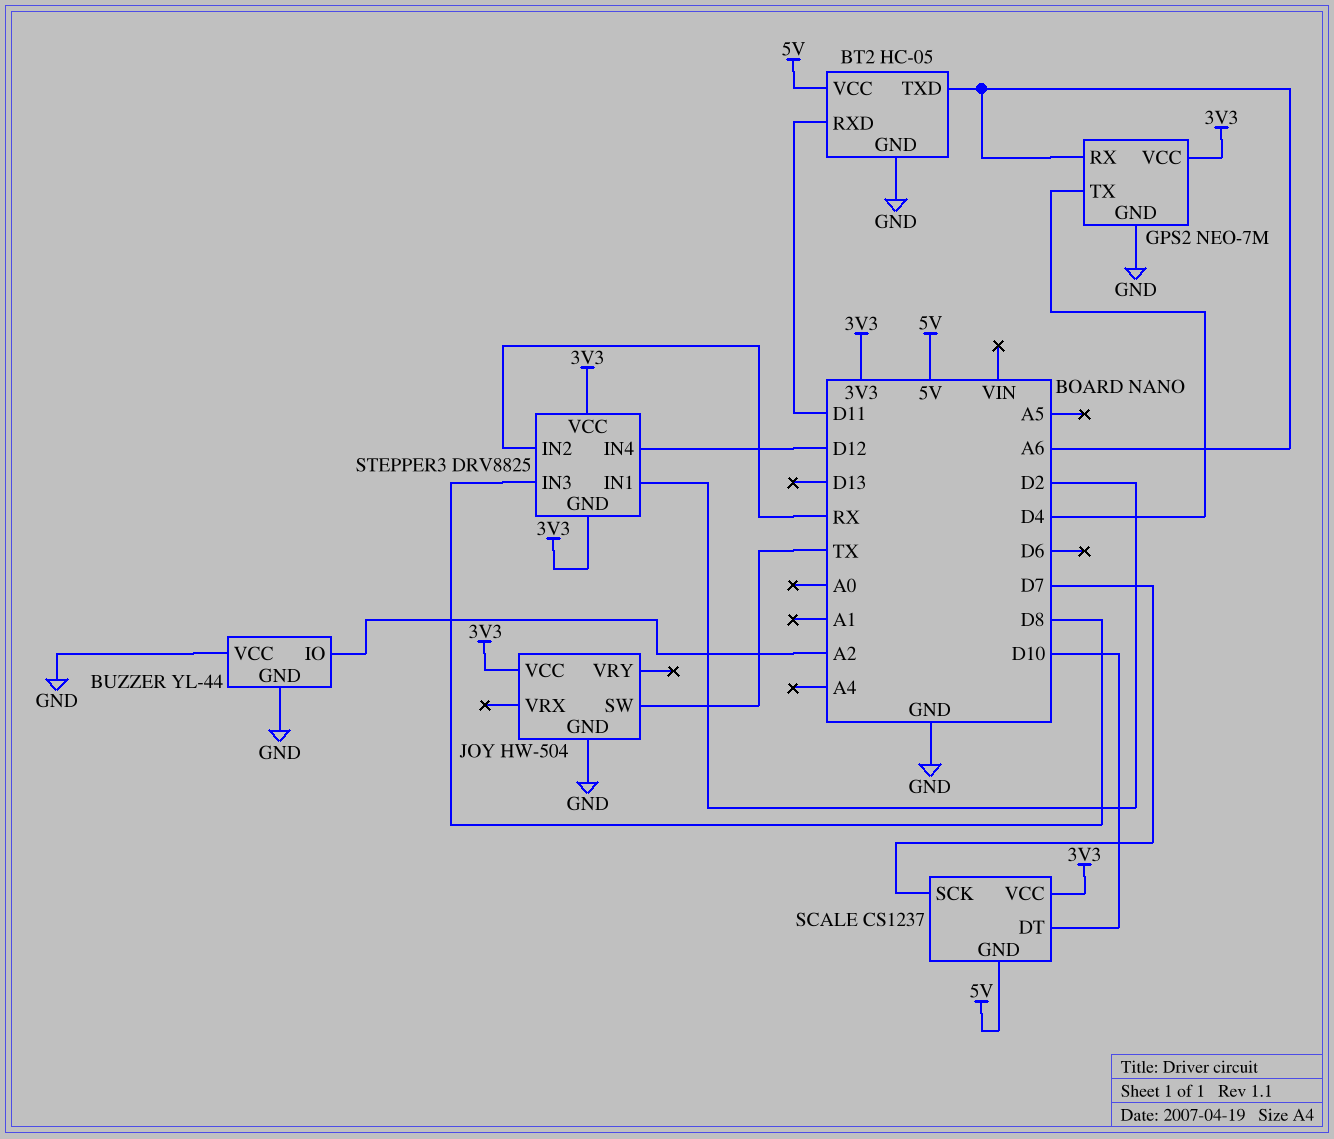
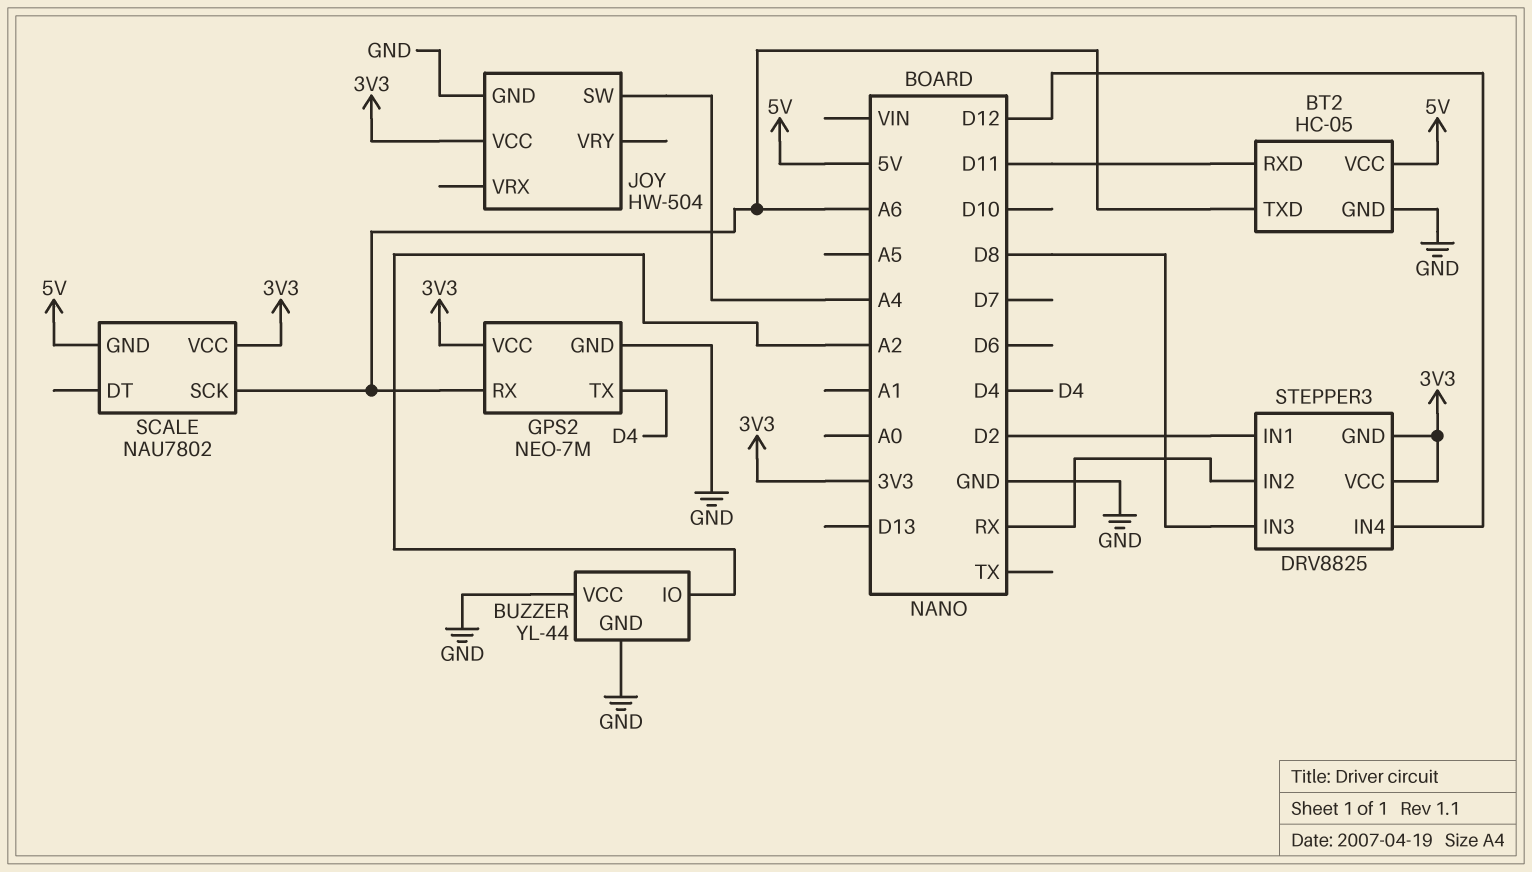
JOY pin SW: TX -> A4
SCALE: CS1237 -> NAU7802
SCALE pin DT: D10 -> none
SCALE pin SCK: D7 -> A6

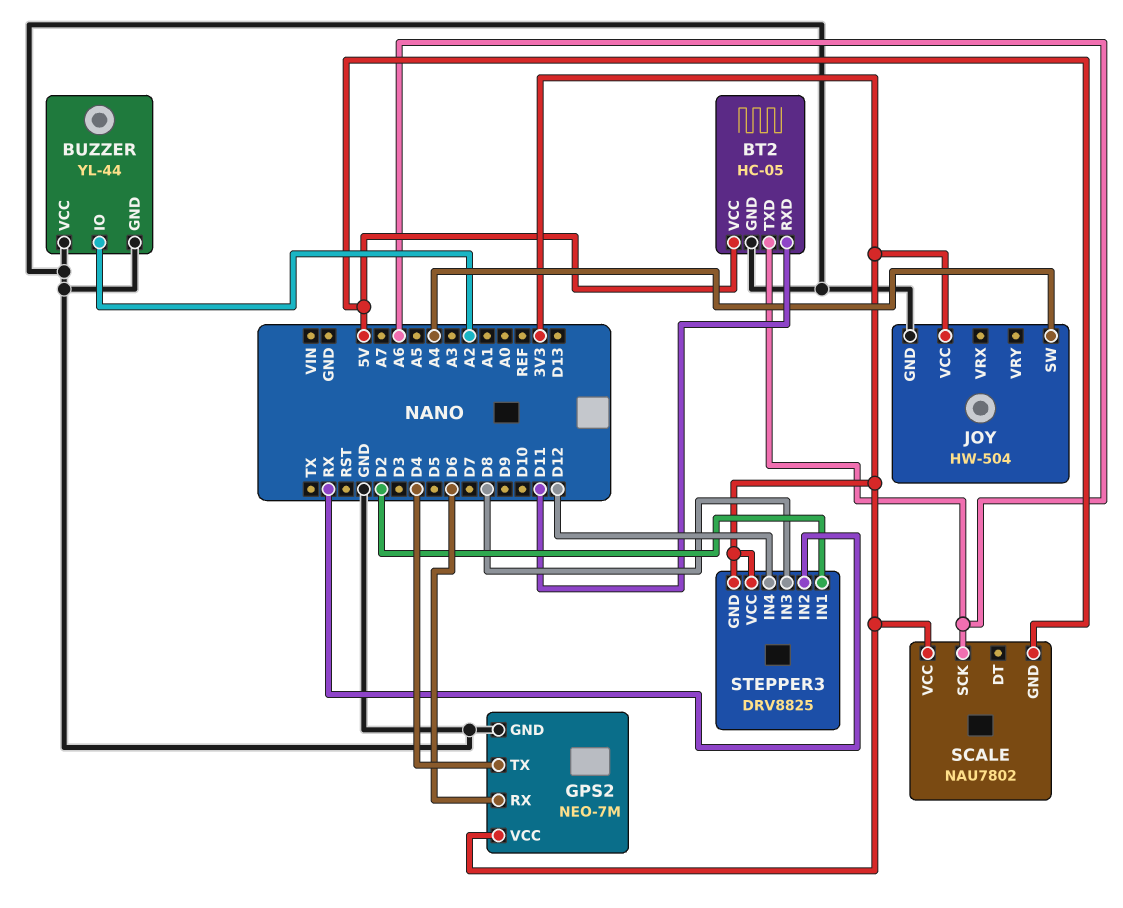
GPS2 pin RX: A6 -> D6

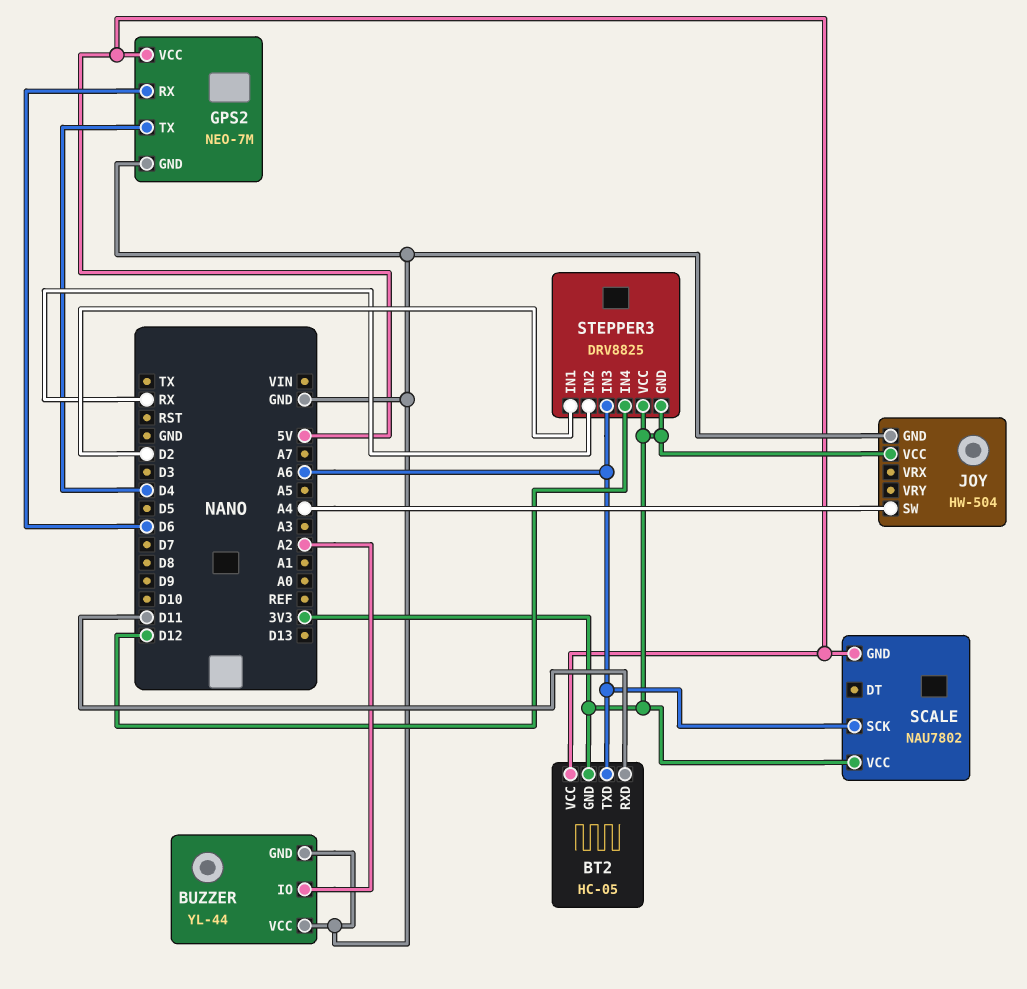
BT2 pin GND: GND -> 3V3
GPS2 pin VCC: 3V3 -> 5V
STEPPER3 pin IN3: D8 -> A6

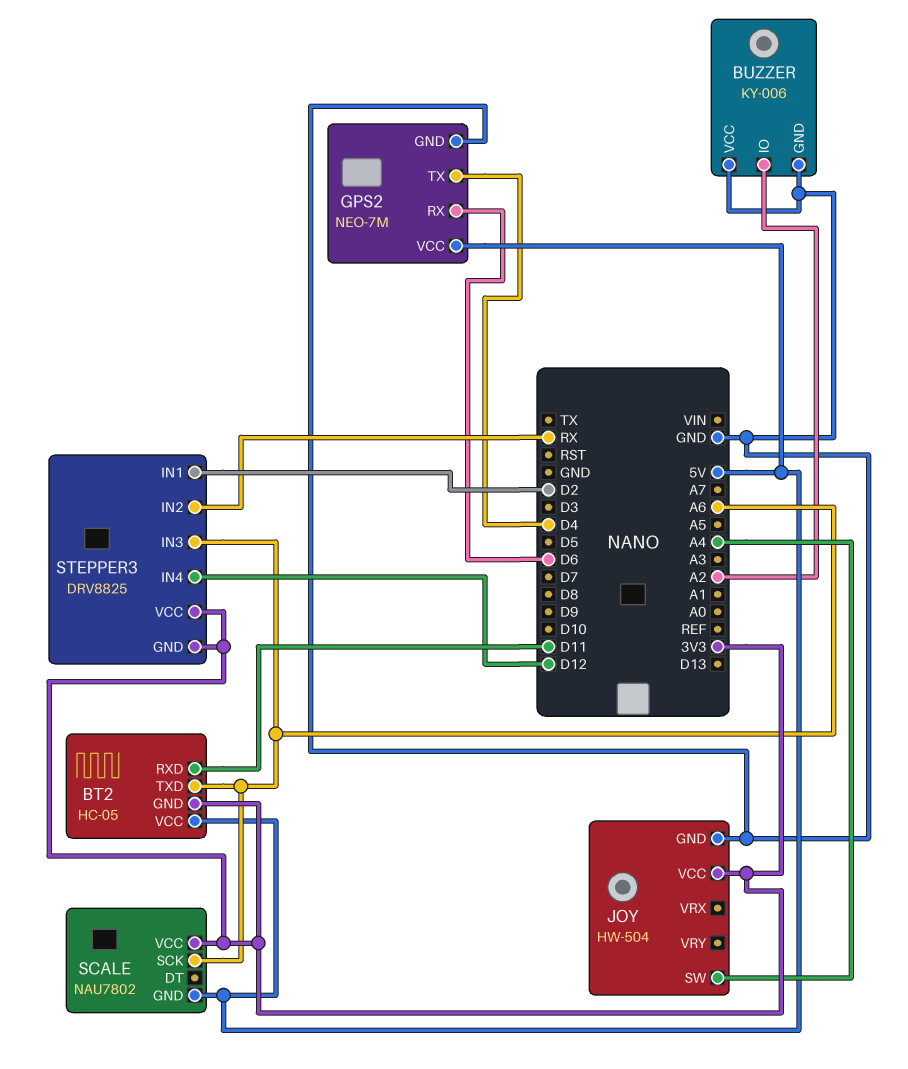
BUZZER: YL-44 -> KY-006

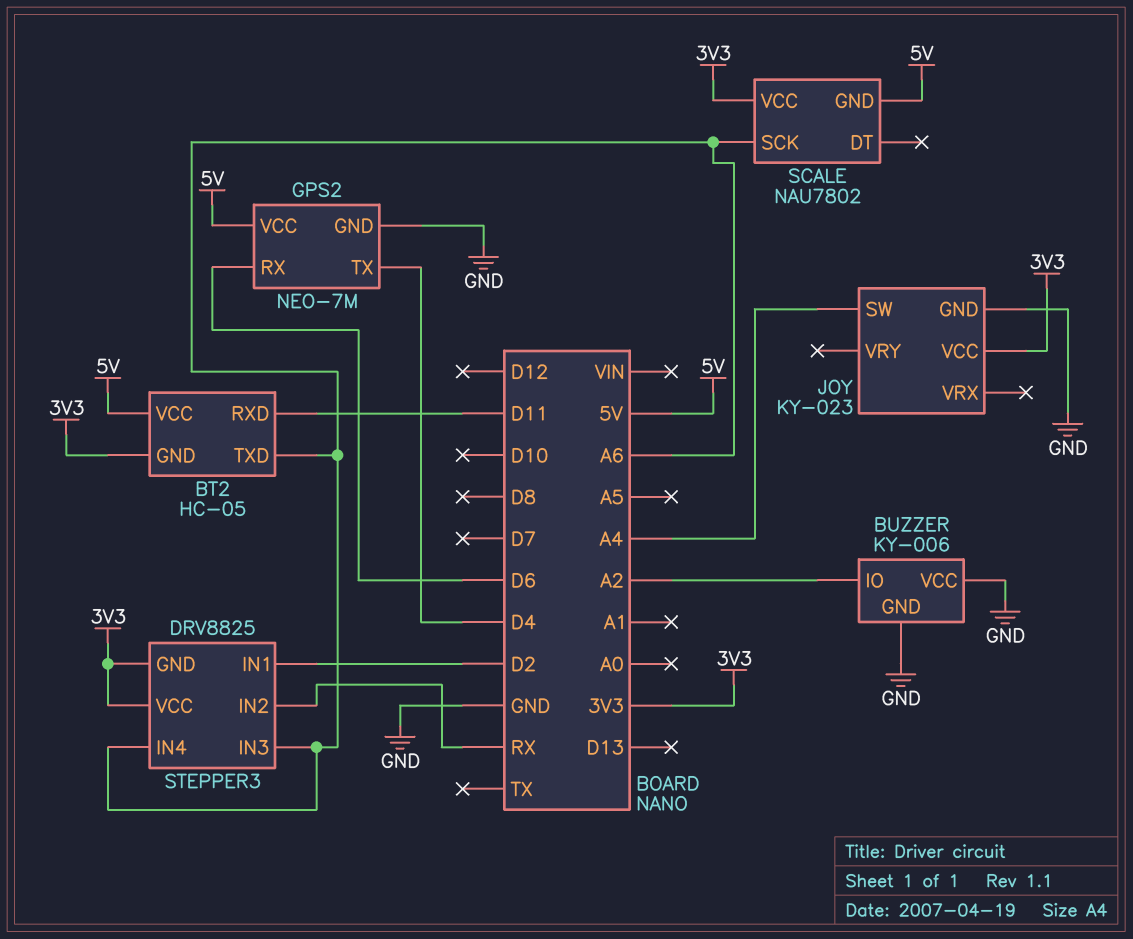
JOY: HW-504 -> KY-023
STEPPER3 pin IN4: D12 -> A6

